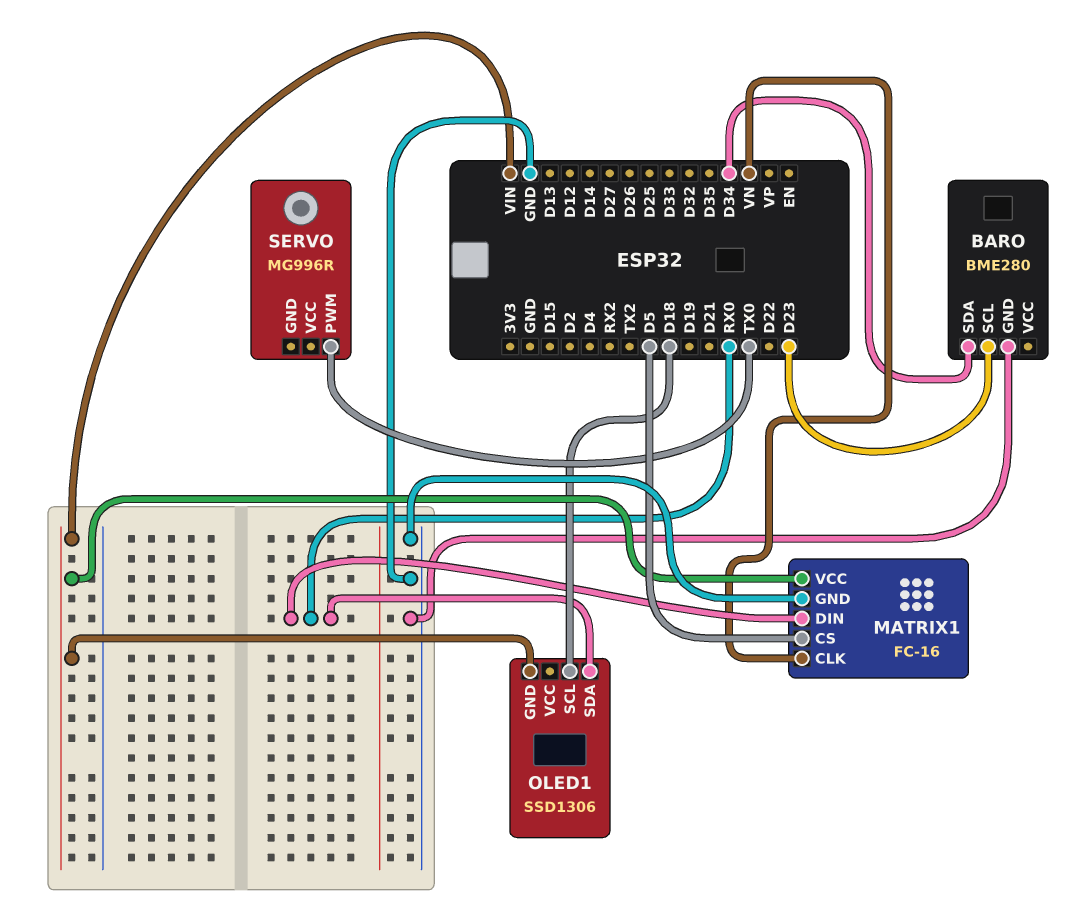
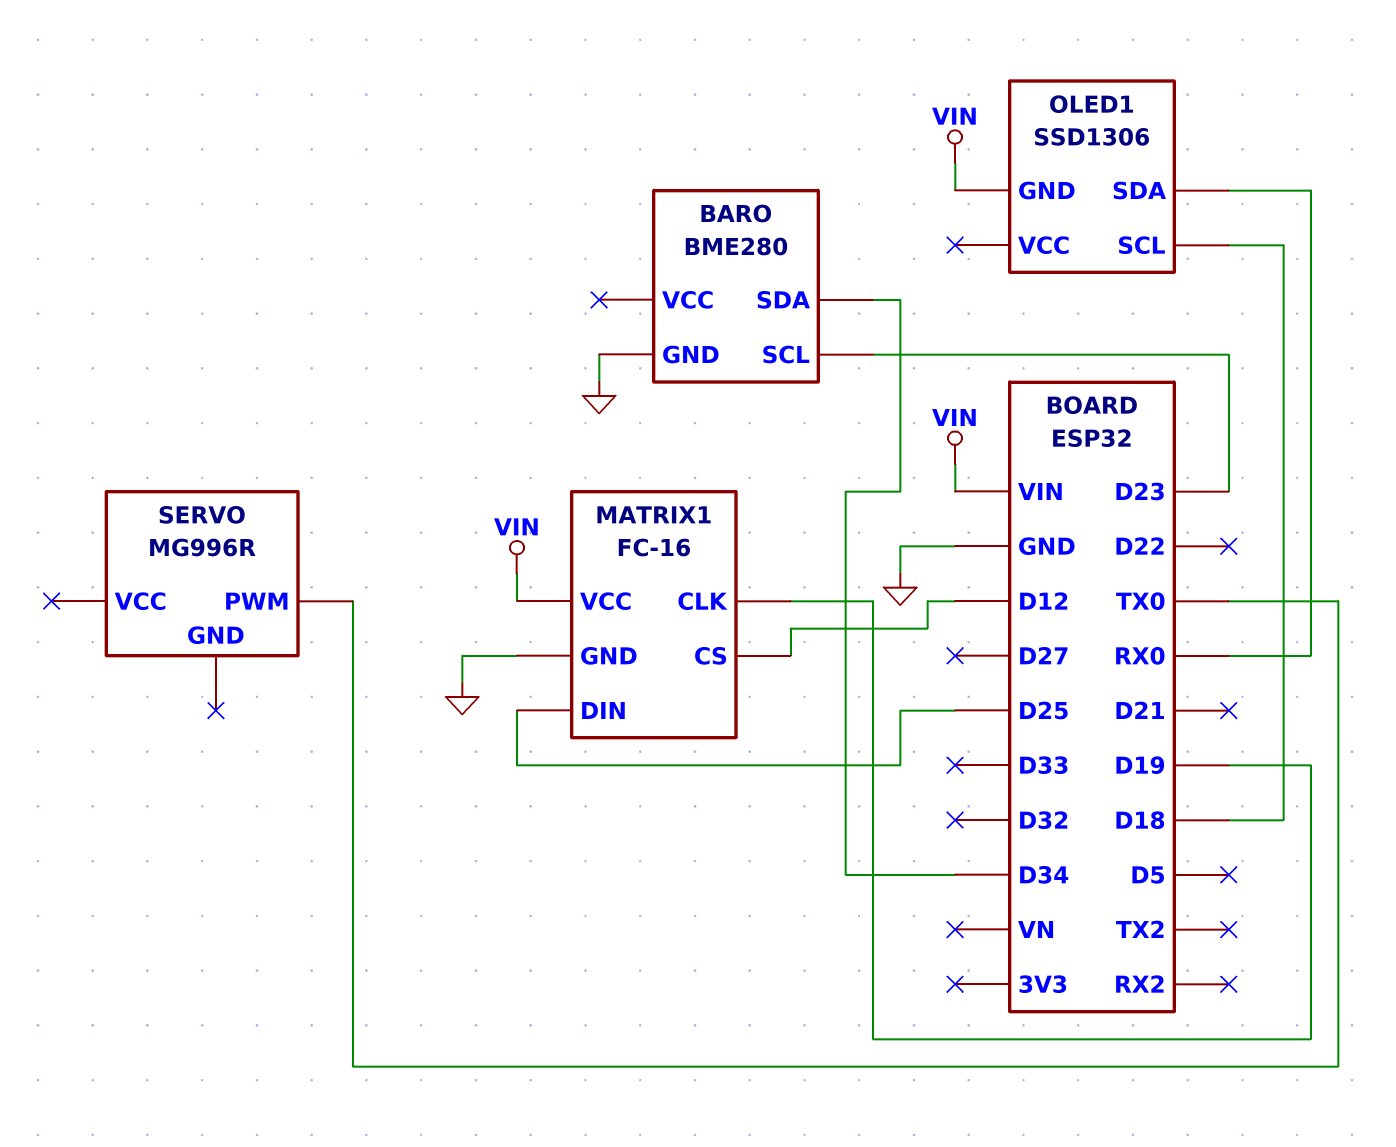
MATRIX1 pin CLK: VN -> D19
MATRIX1 pin CS: D5 -> D12
MATRIX1 pin DIN: RX0 -> D25

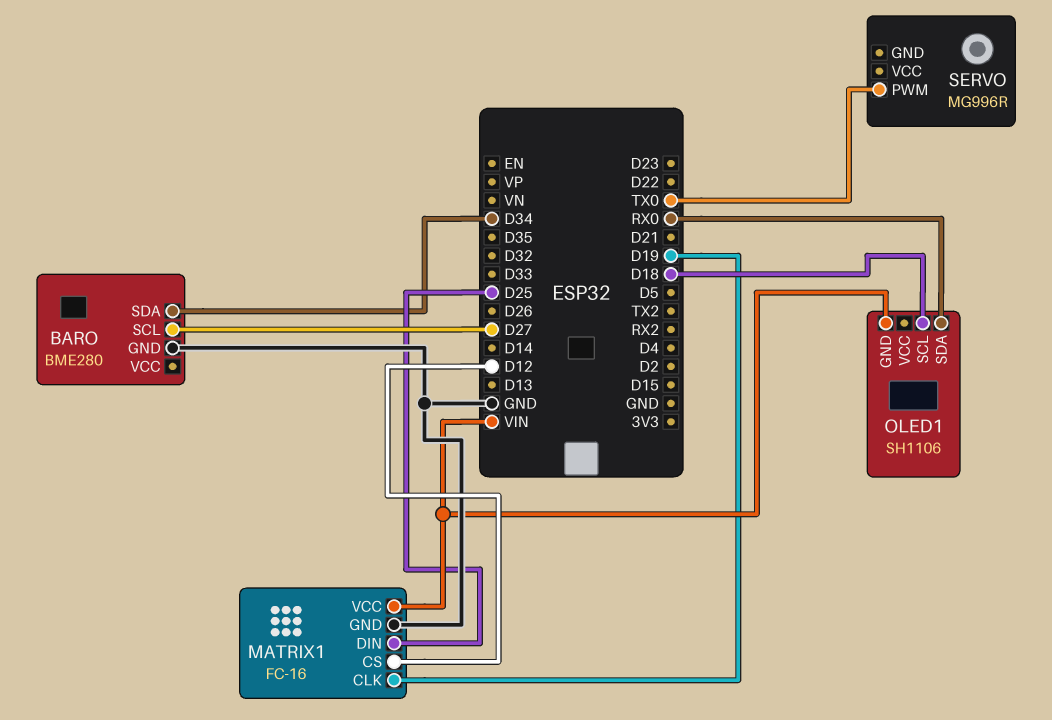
BARO pin SCL: D23 -> D27
OLED1: SSD1306 -> SH1106

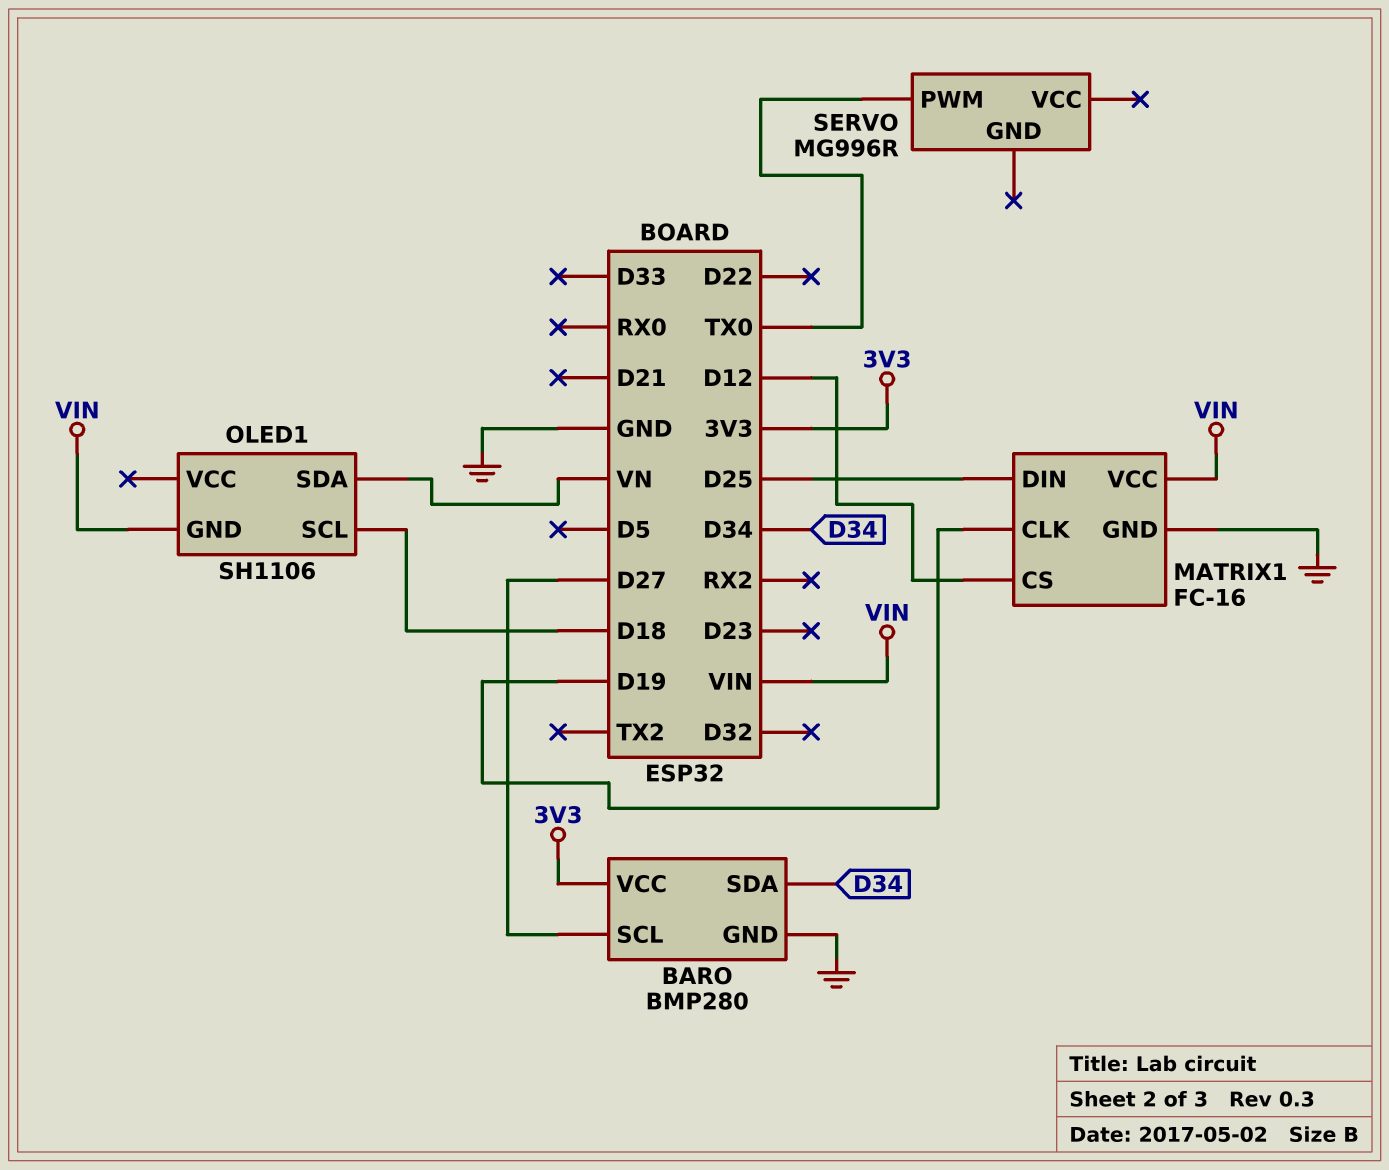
BARO: BME280 -> BMP280
BARO pin VCC: none -> 3V3
OLED1 pin SDA: RX0 -> VN

